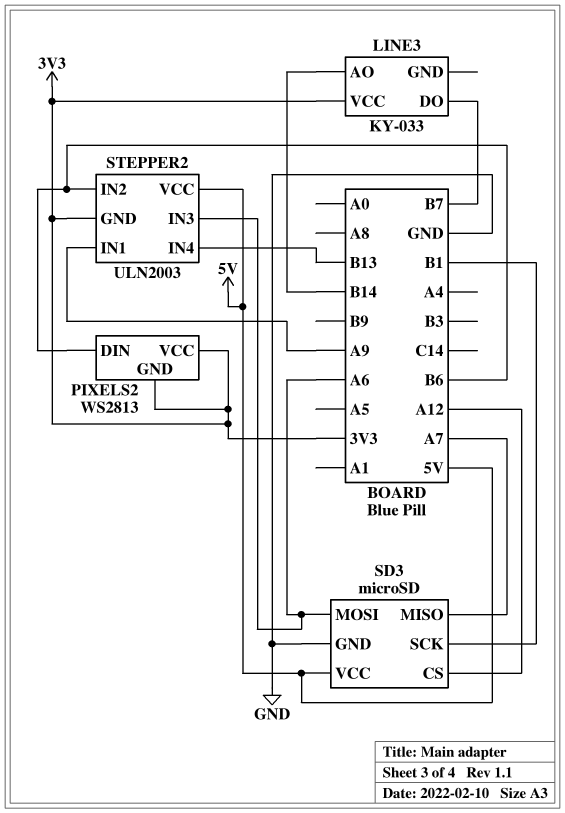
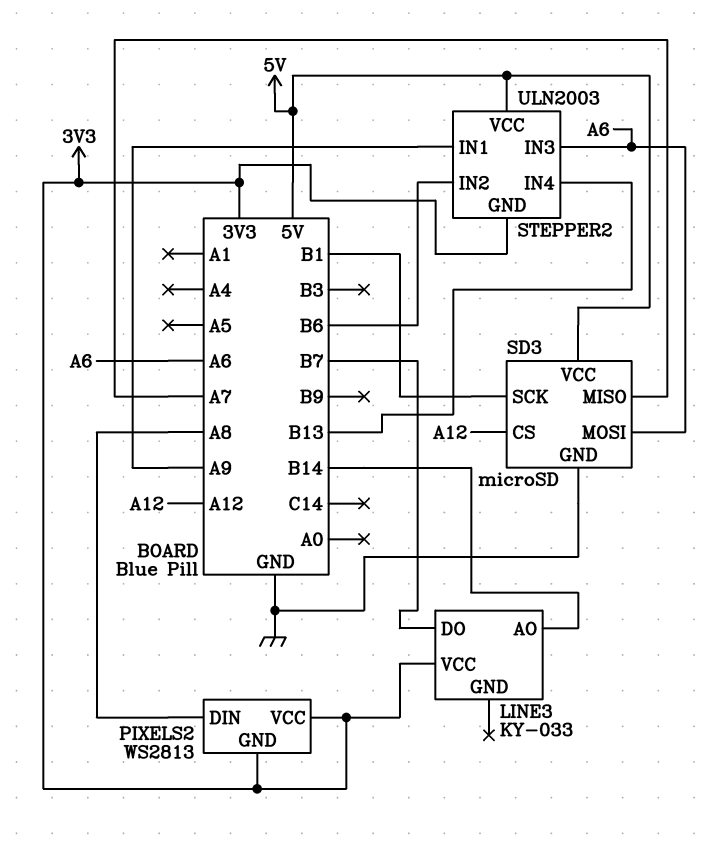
PIXELS2 pin DIN: B6 -> A8

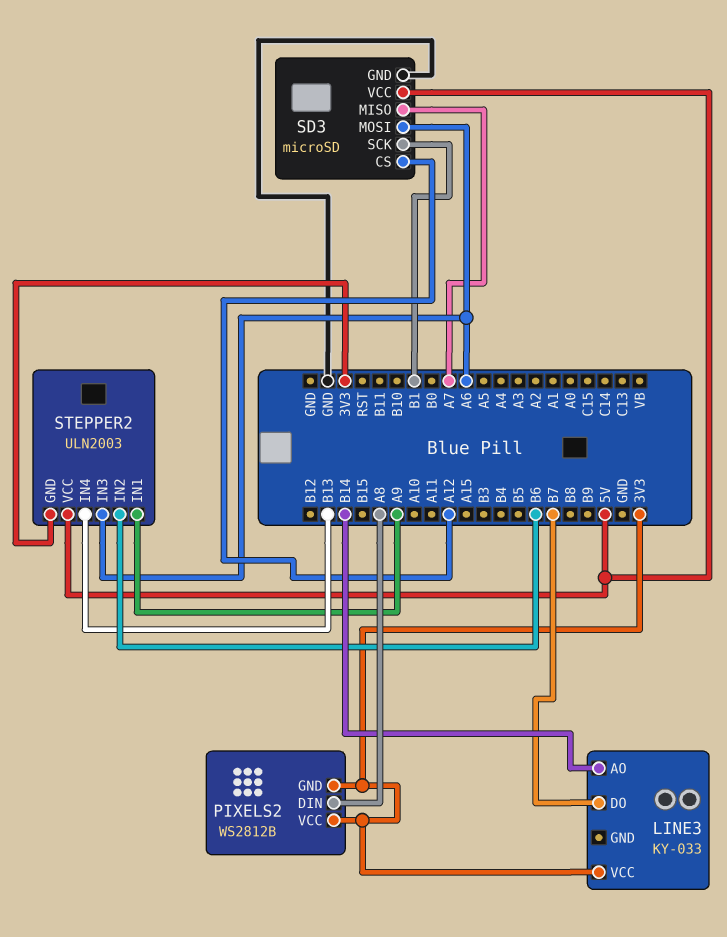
PIXELS2: WS2813 -> WS2812B

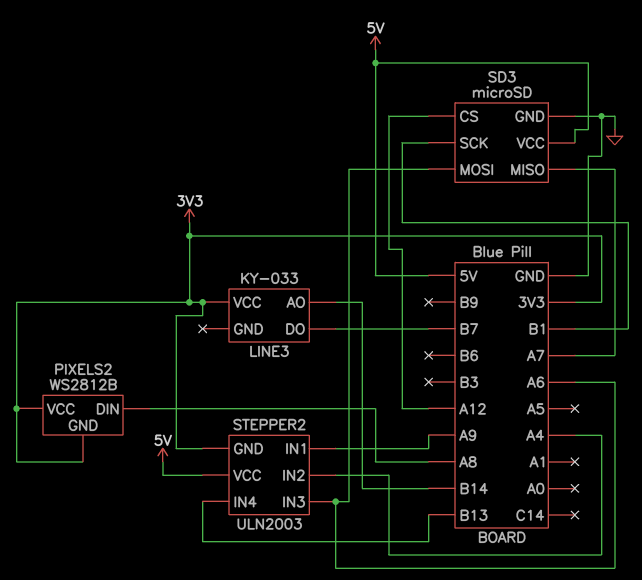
STEPPER2 pin IN2: B6 -> A4

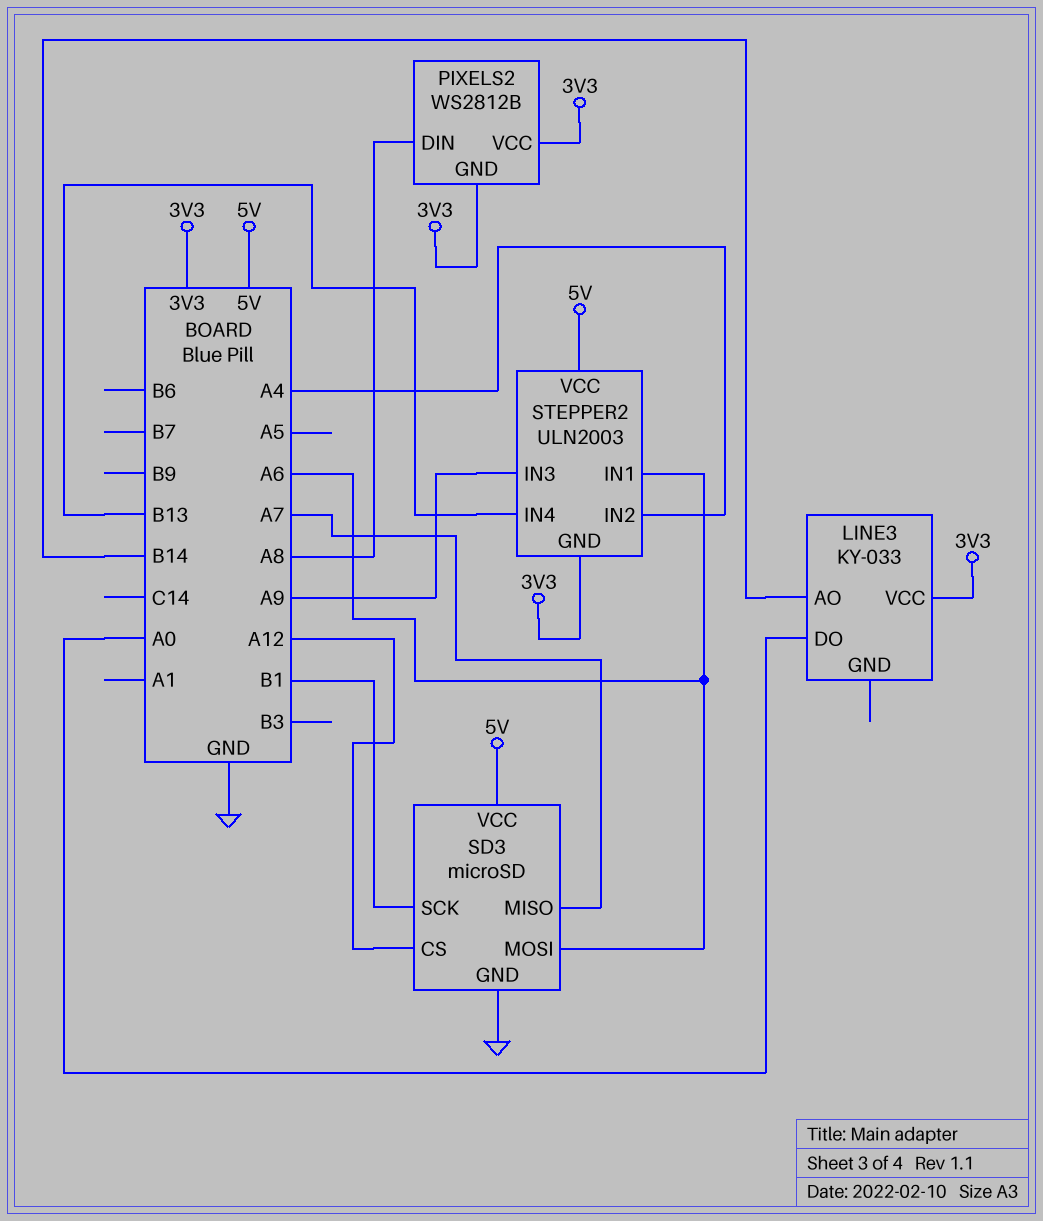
LINE3 pin DO: B7 -> A0
STEPPER2 pin IN1: A9 -> A6
STEPPER2 pin IN3: A6 -> A9

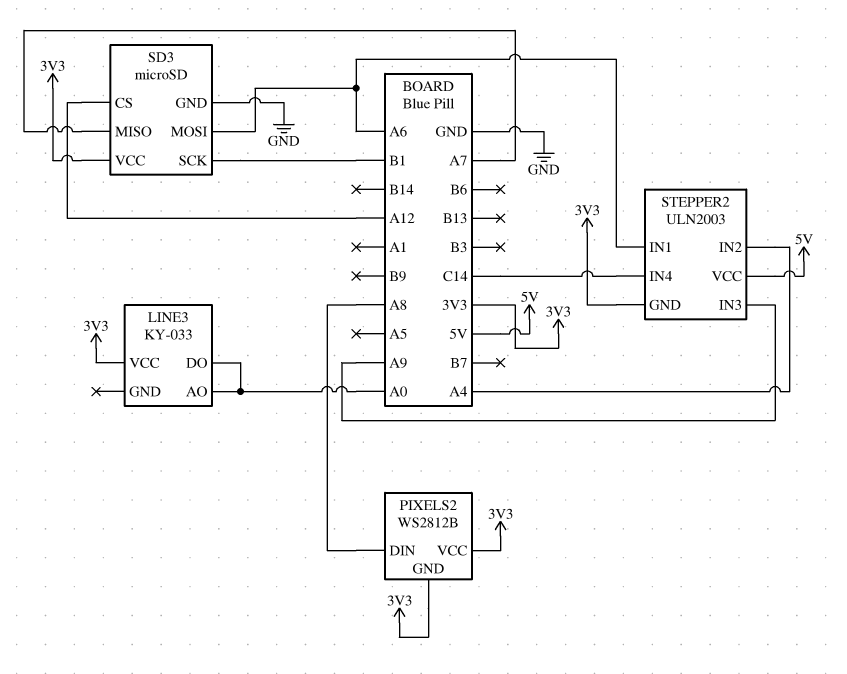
LINE3 pin AO: B14 -> A0
SD3 pin VCC: 5V -> 3V3
STEPPER2 pin IN4: B13 -> C14

